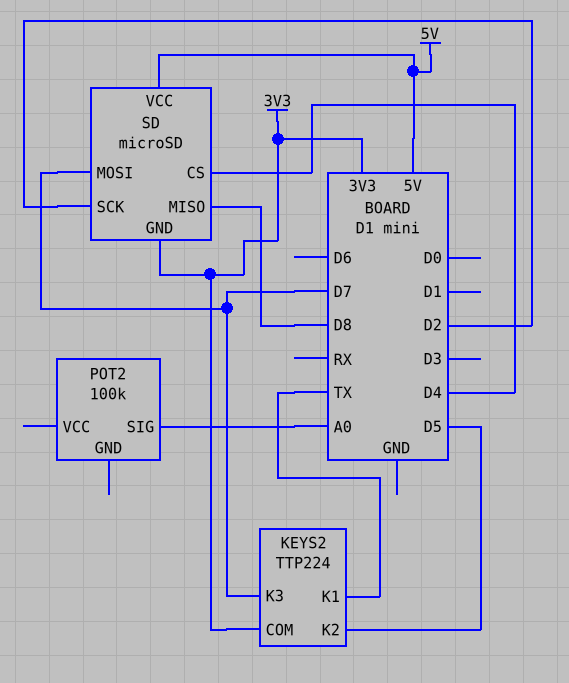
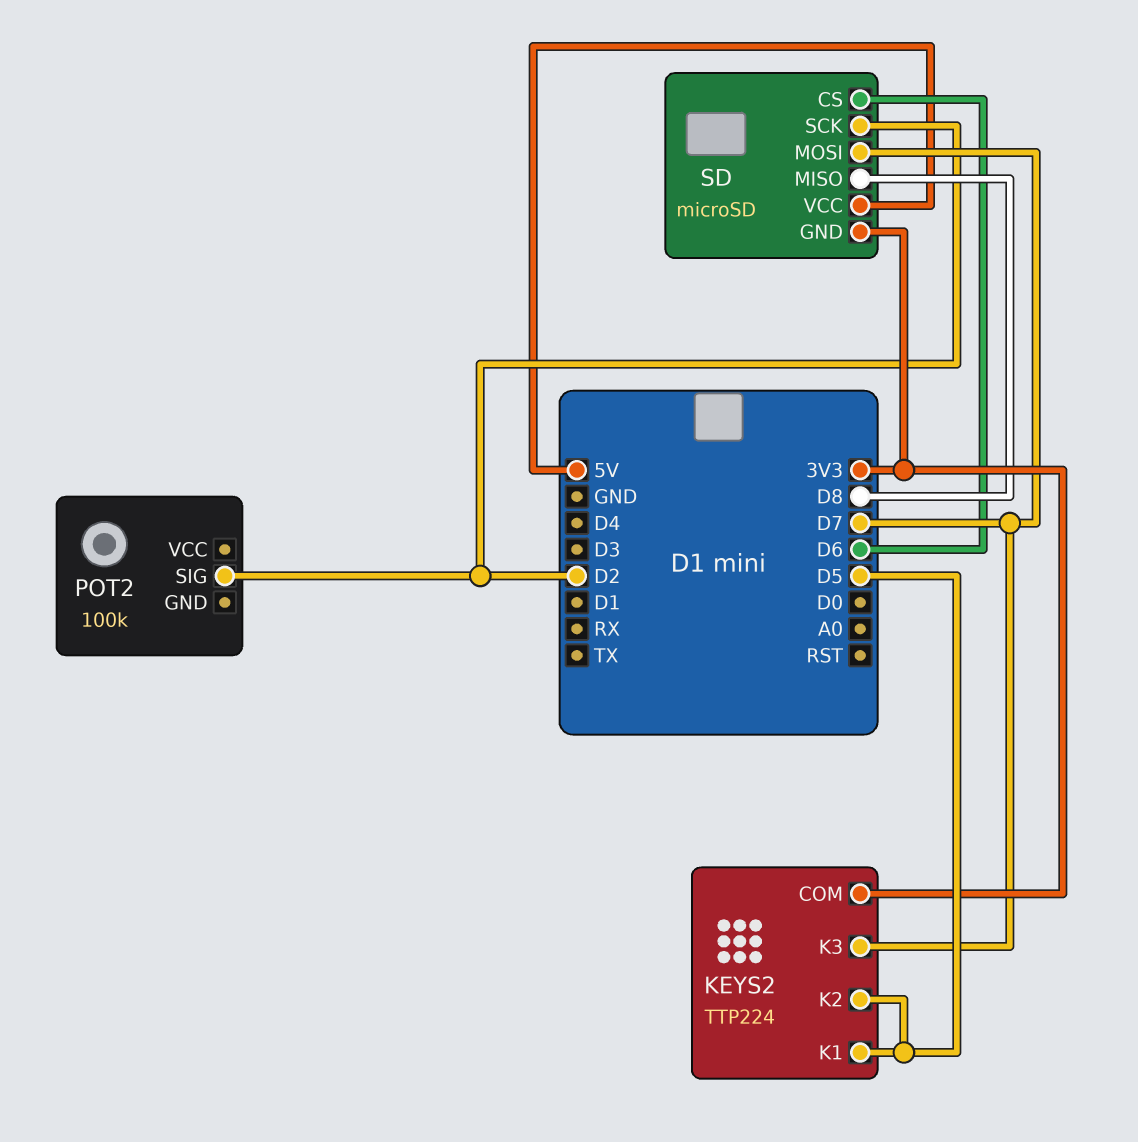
KEYS2 pin K1: TX -> D5
POT2 pin SIG: A0 -> D2
SD pin CS: D4 -> D6

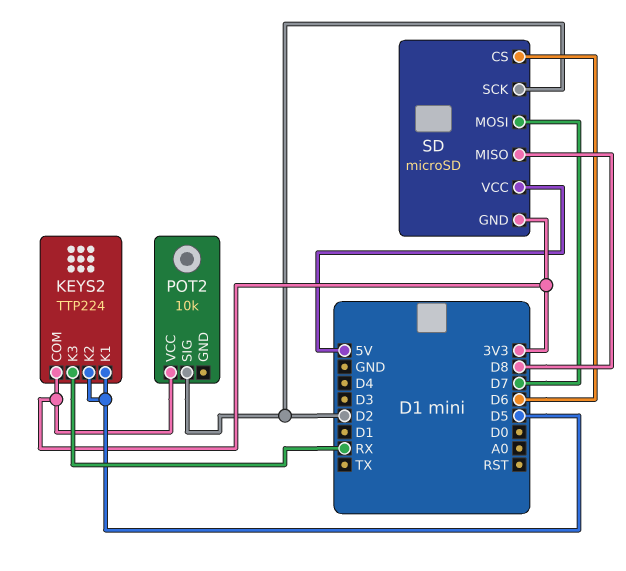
KEYS2 pin K3: D7 -> RX
POT2: 100k -> 10k
POT2 pin VCC: none -> 3V3

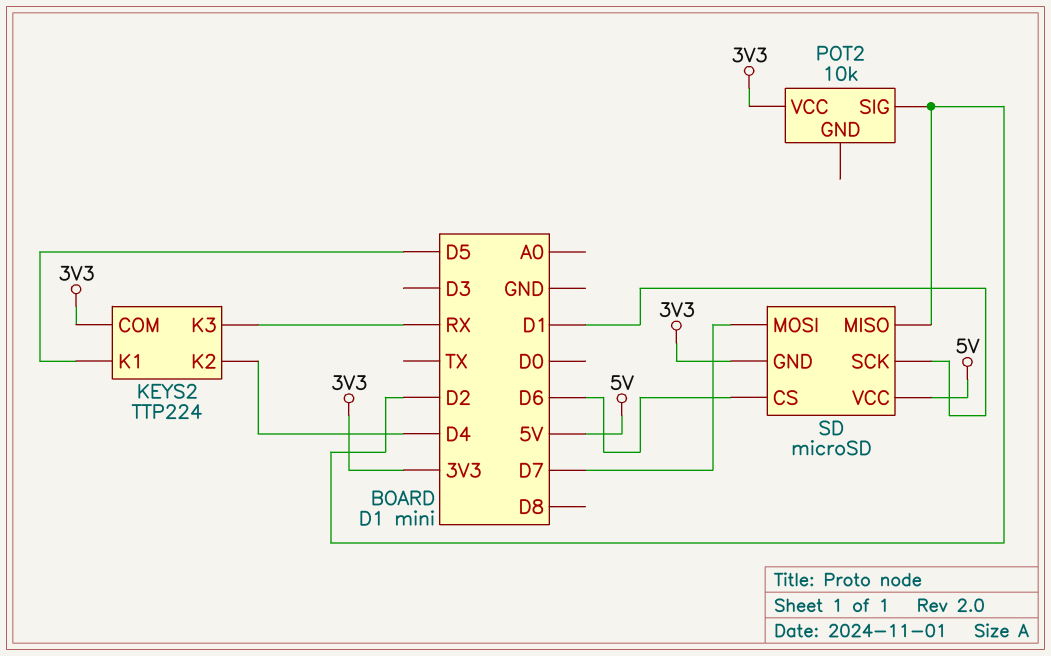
KEYS2 pin K2: D5 -> D4
SD pin MISO: D8 -> D2
SD pin SCK: D2 -> D1

